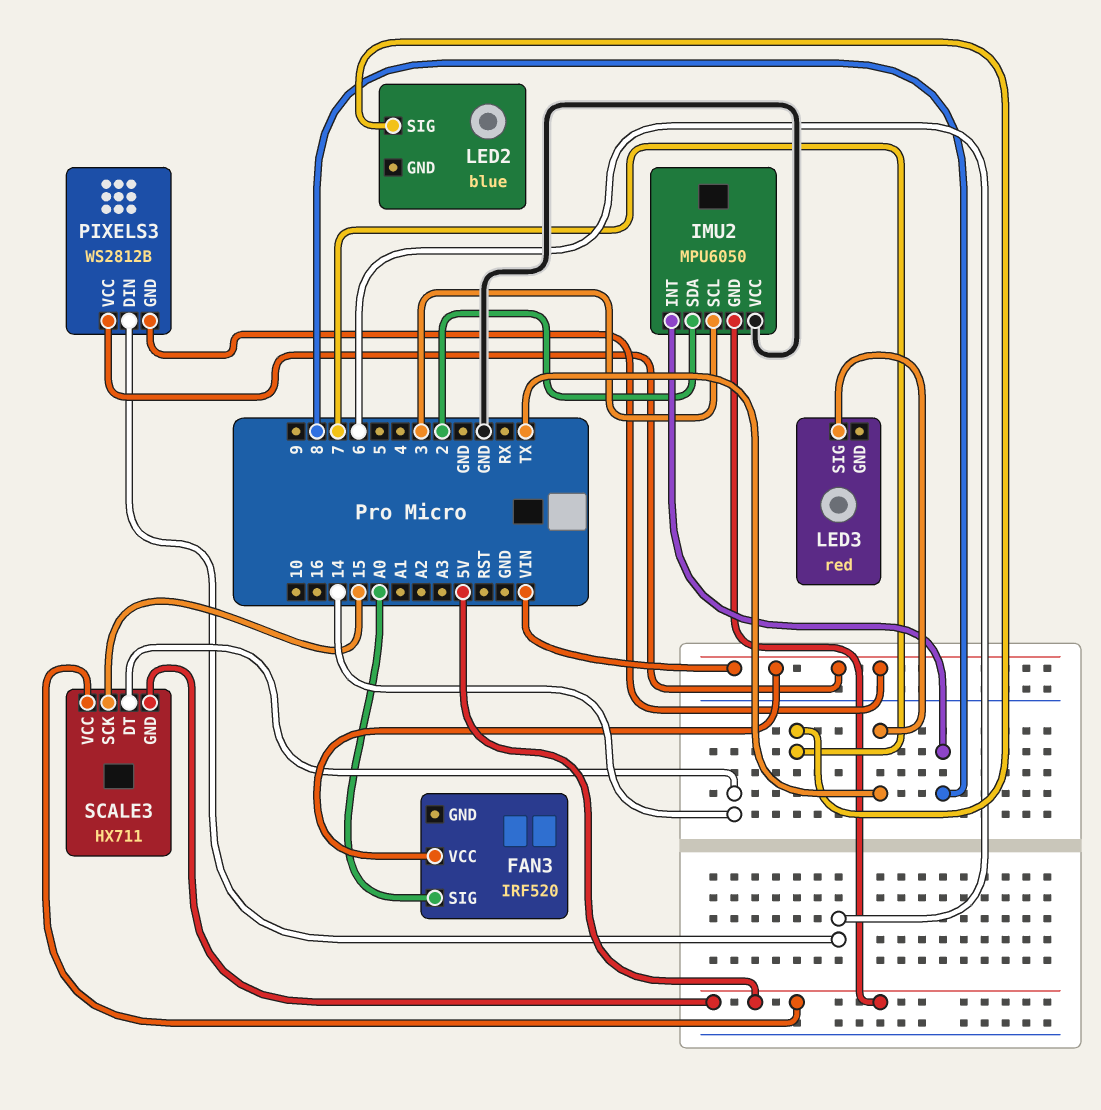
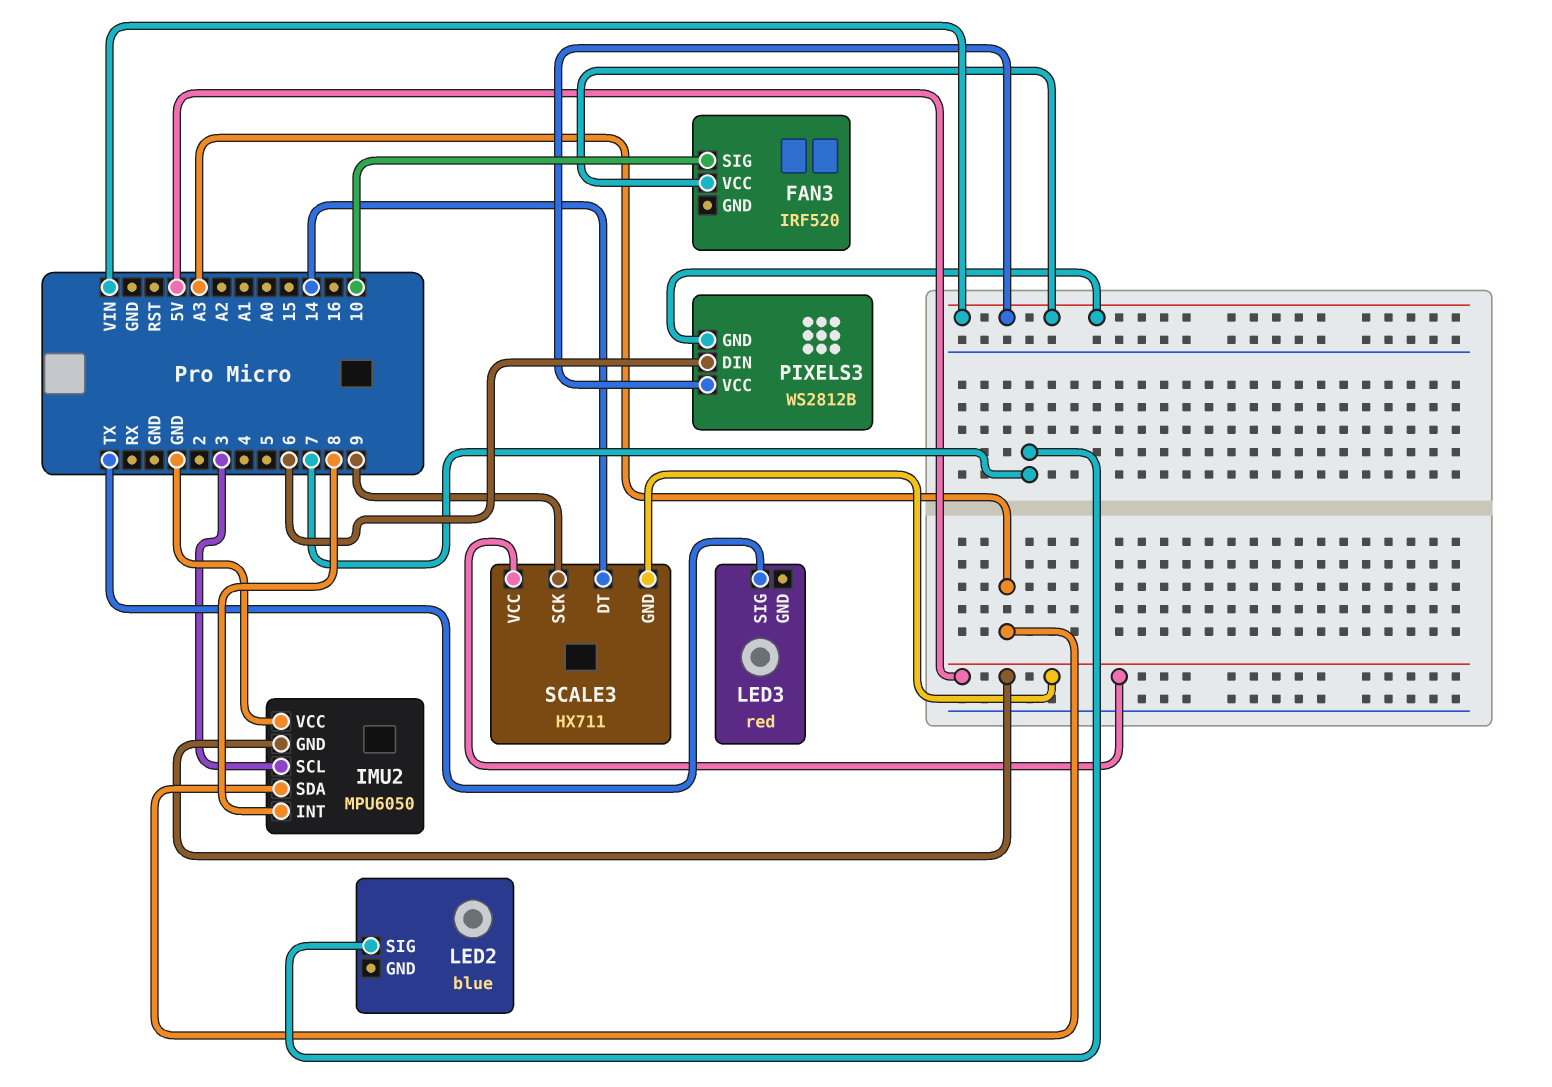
FAN3 pin SIG: A0 -> 10
IMU2 pin SDA: 2 -> A3
SCALE3 pin SCK: 15 -> 9

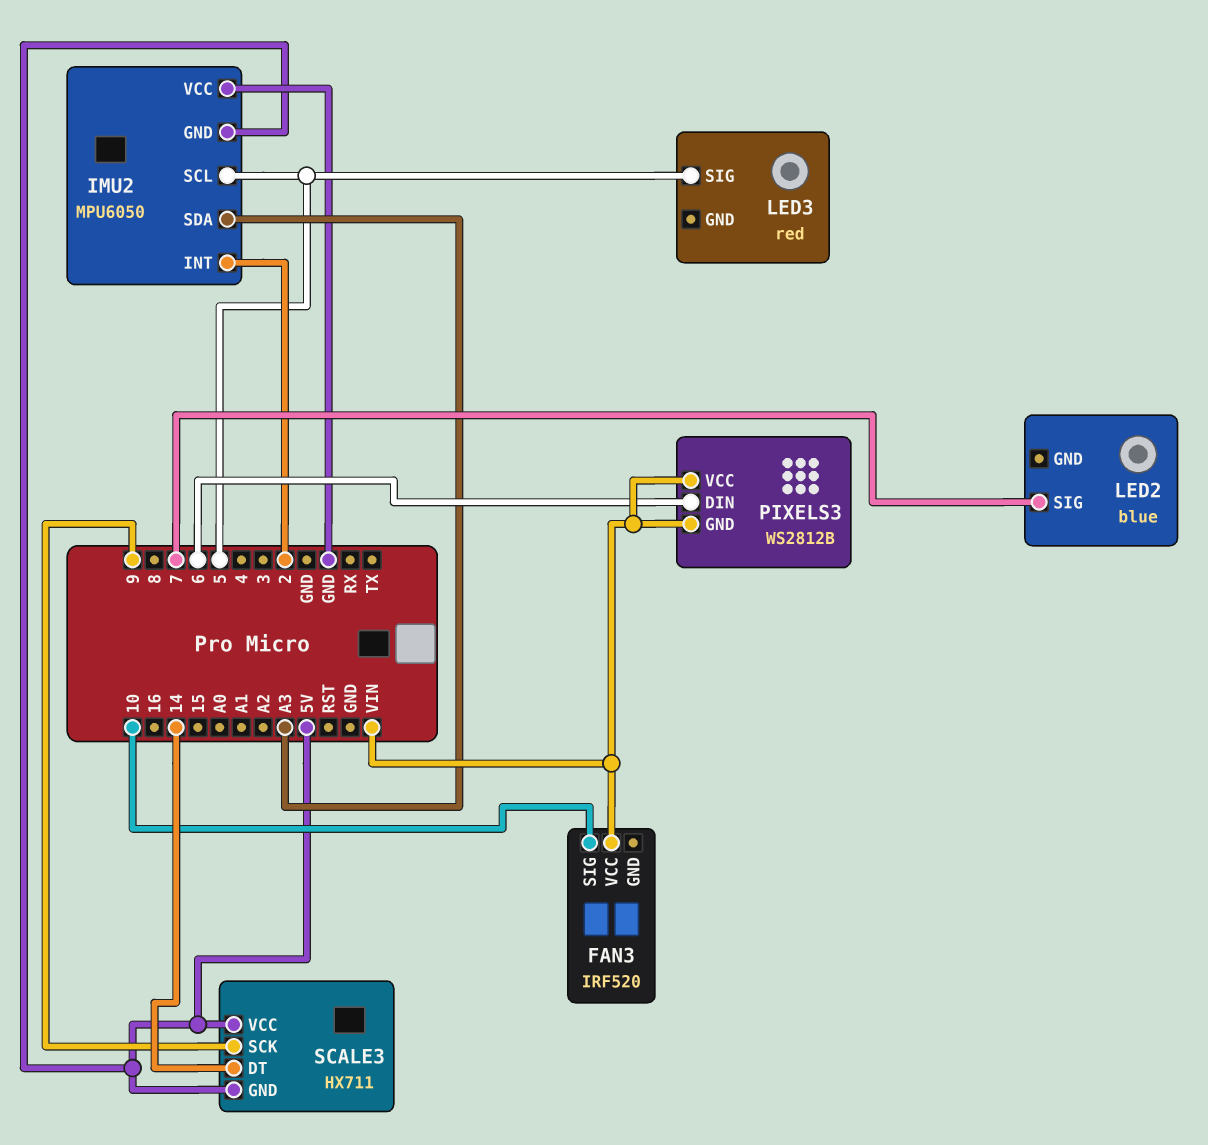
IMU2 pin INT: 8 -> 2
IMU2 pin SCL: 3 -> 5
LED3 pin SIG: TX -> 5

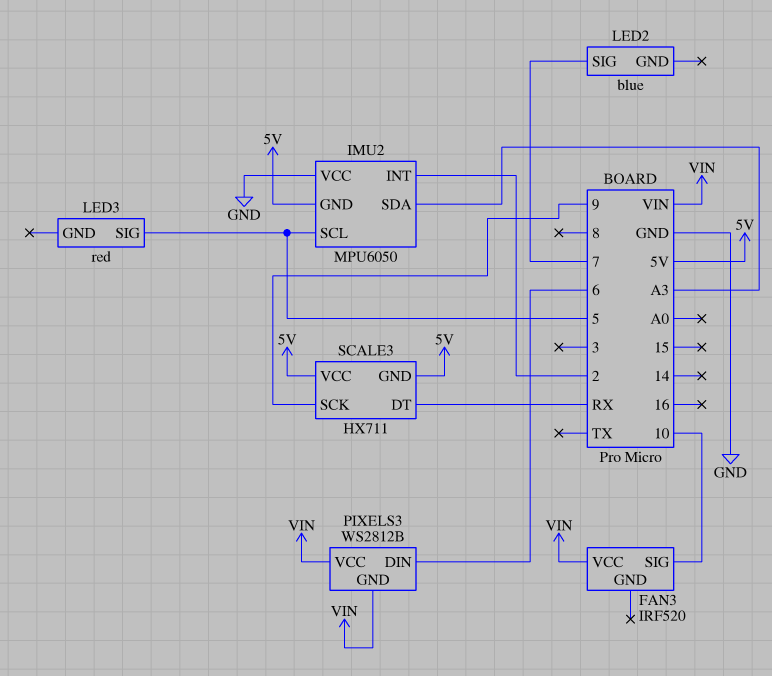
SCALE3 pin DT: 14 -> RX

